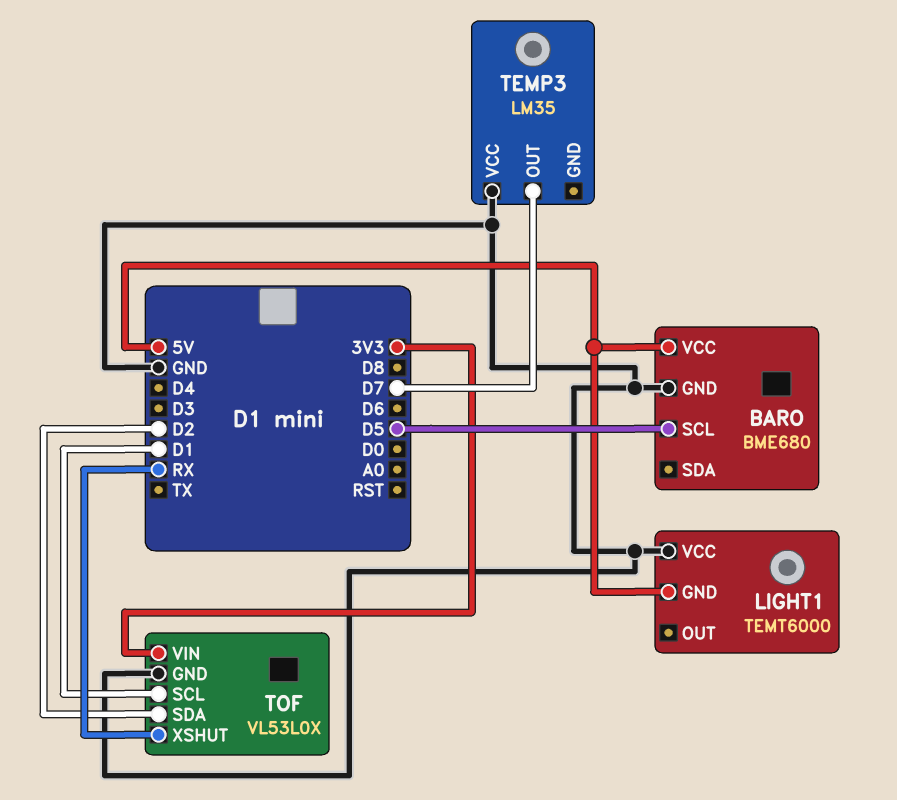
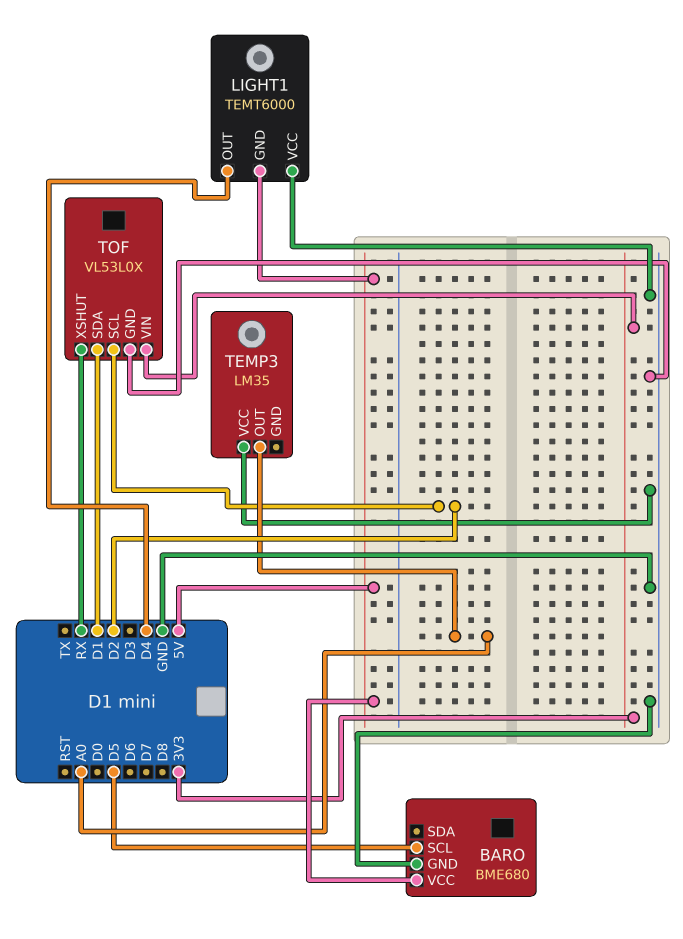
LIGHT1 pin OUT: none -> D4
TEMP3 pin OUT: D7 -> A0
TOF pin SCL: D1 -> D2
TOF pin SDA: D2 -> D1

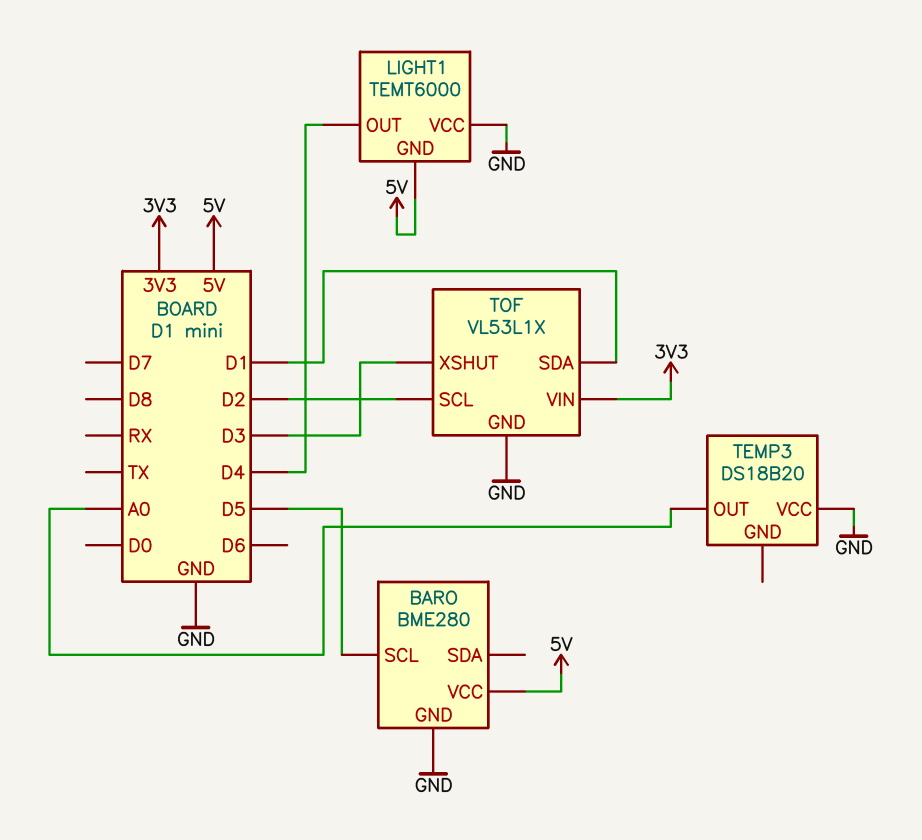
BARO: BME680 -> BME280
TEMP3: LM35 -> DS18B20
TOF: VL53L0X -> VL53L1X
TOF pin XSHUT: RX -> D3

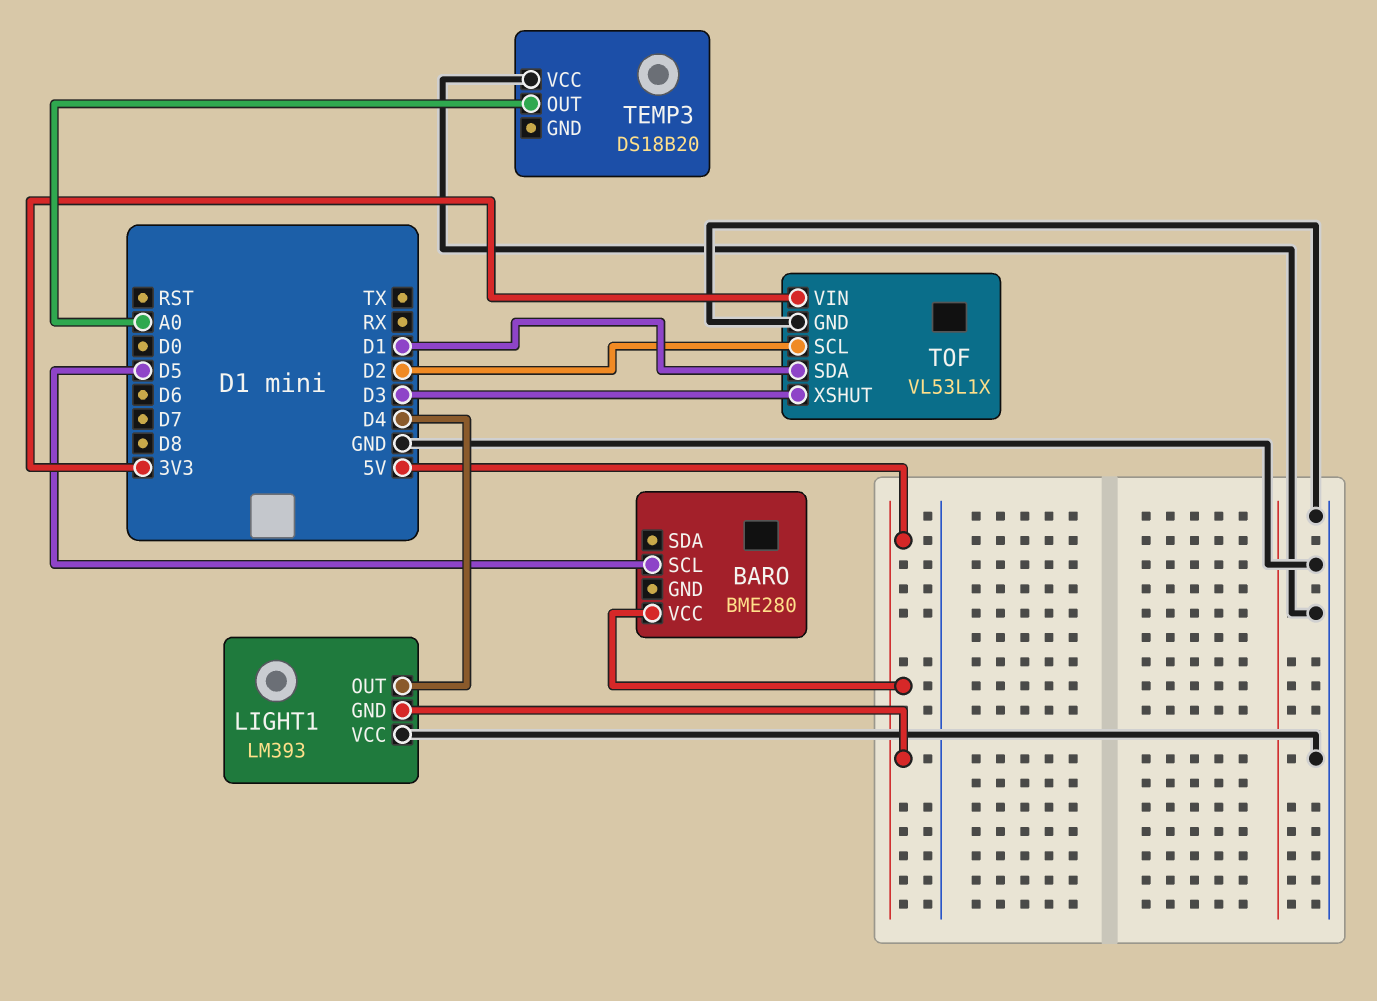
BARO pin GND: GND -> none
LIGHT1: TEMT6000 -> LM393

